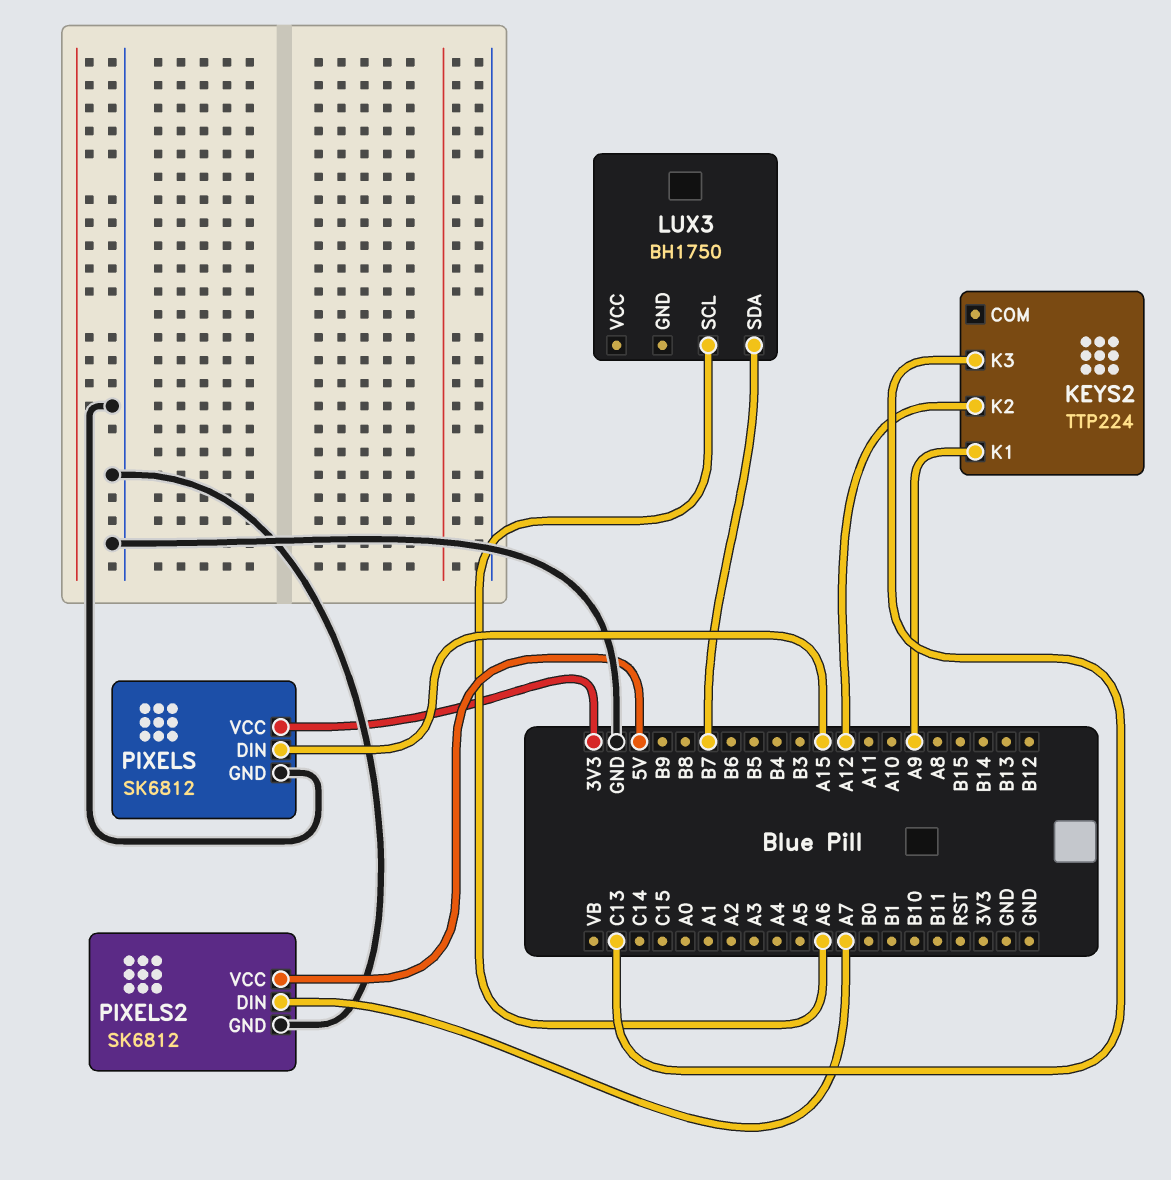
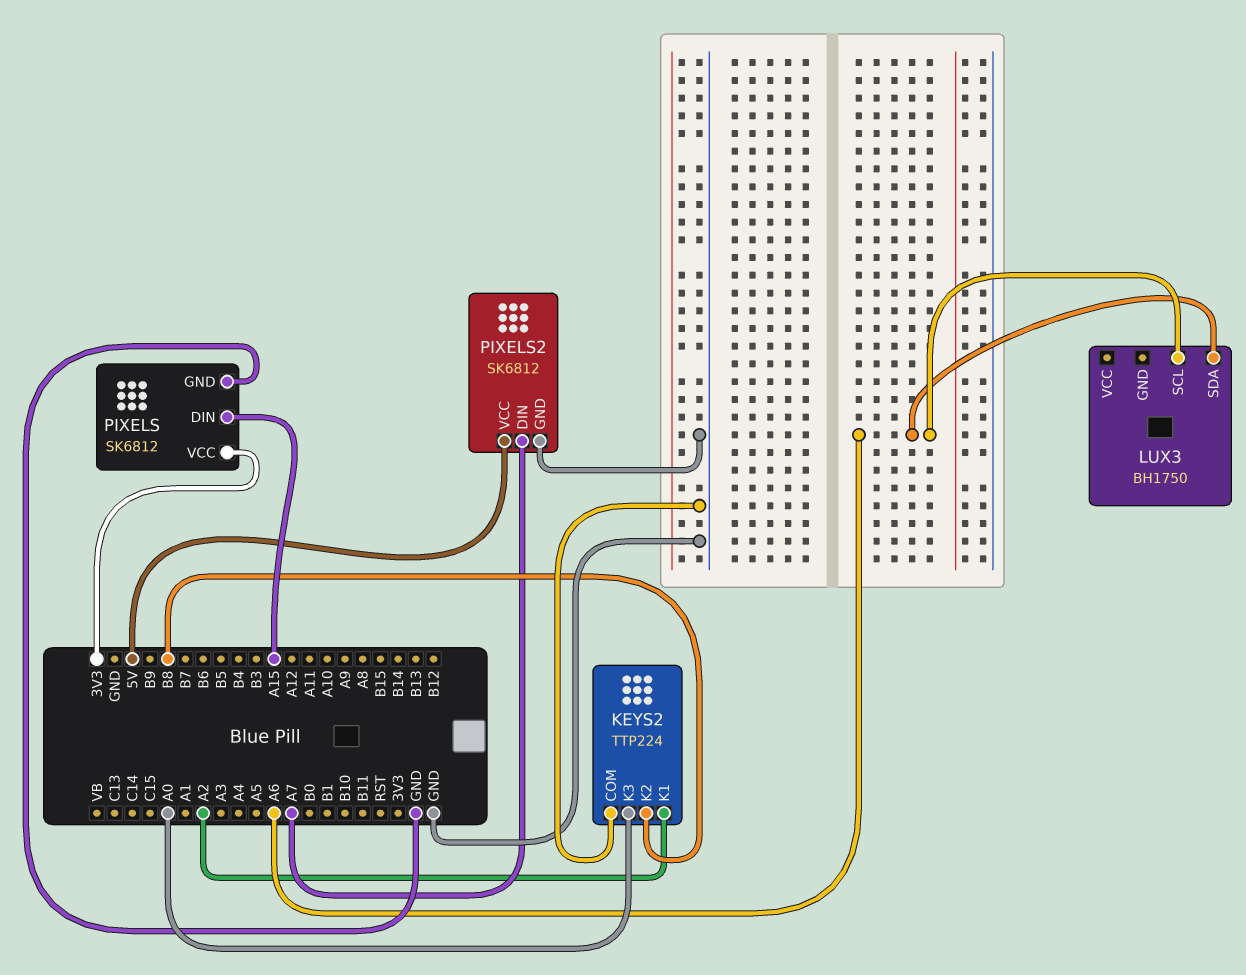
KEYS2 pin COM: none -> GND
KEYS2 pin K1: A9 -> A2
KEYS2 pin K2: A12 -> B8
KEYS2 pin K3: C13 -> A0
LUX3 pin SDA: B7 -> A6

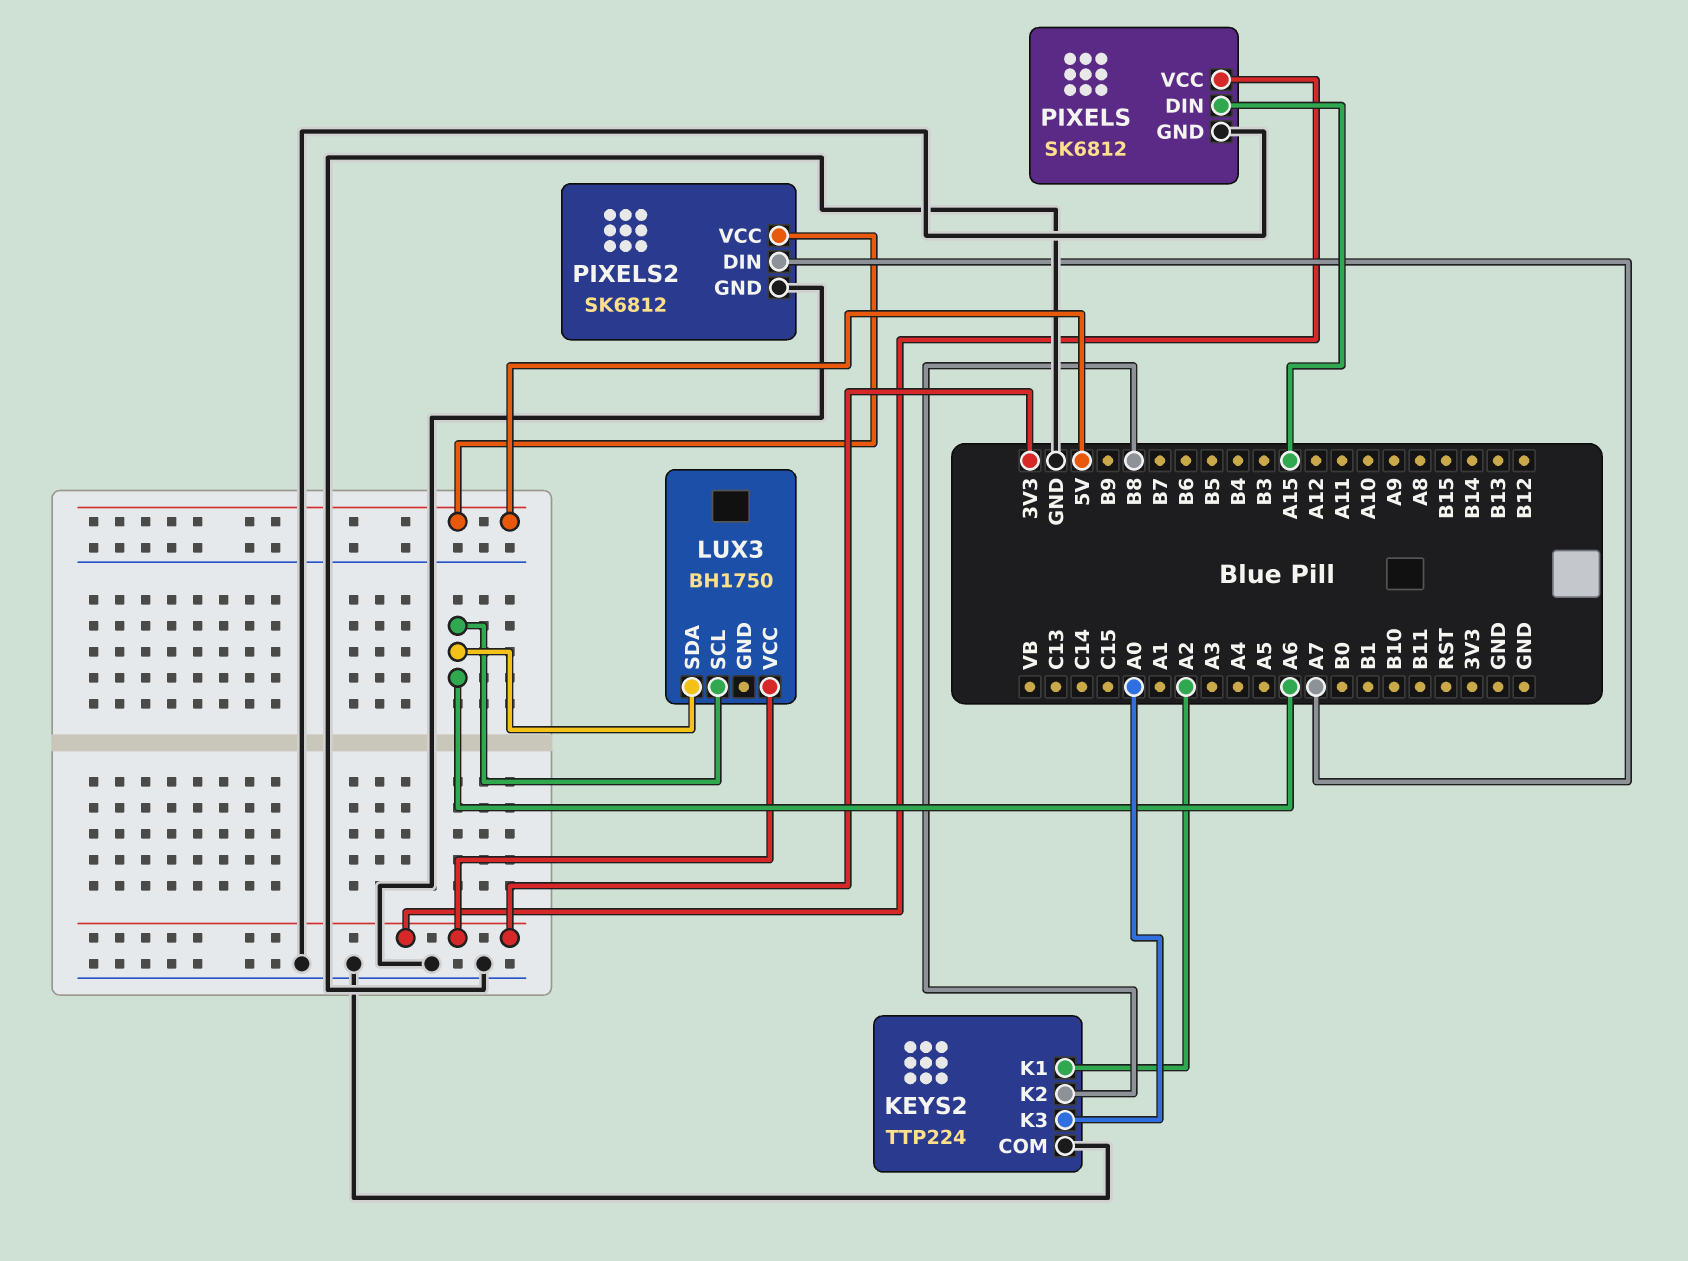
LUX3 pin VCC: none -> 3V3

